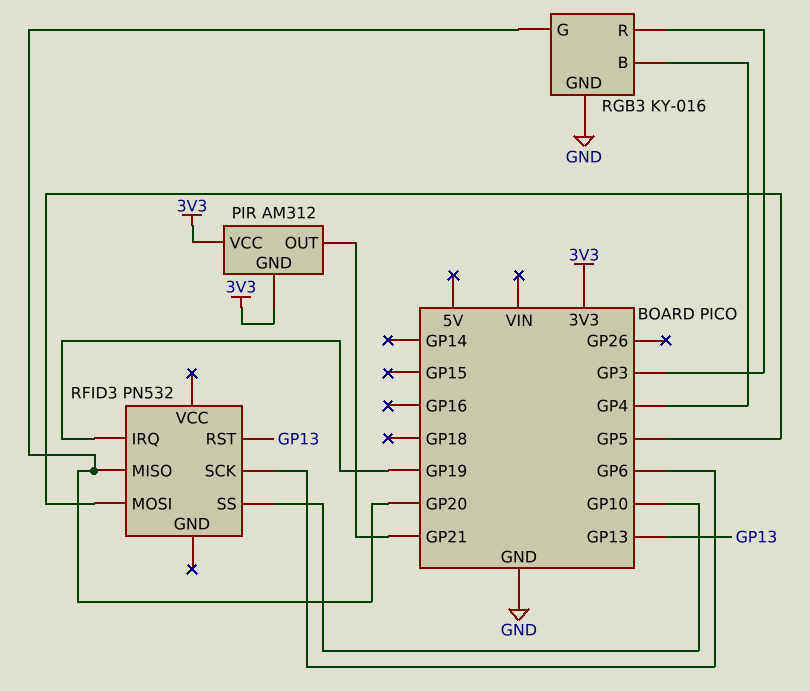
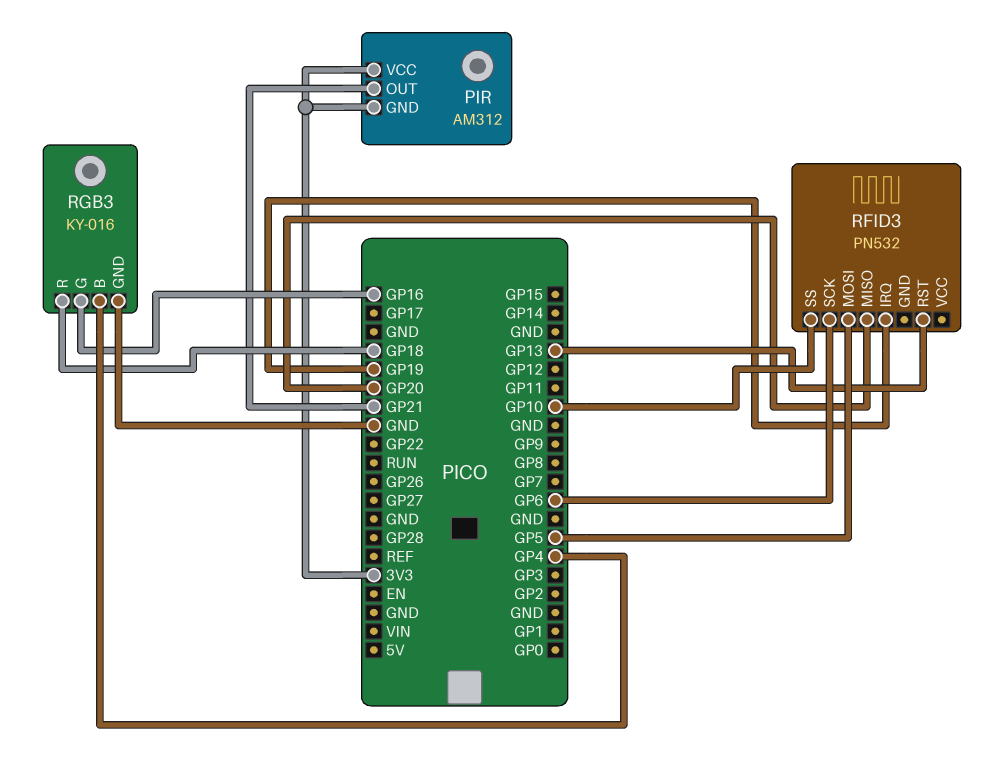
RGB3 pin G: GP20 -> GP16
RGB3 pin R: GP3 -> GP18

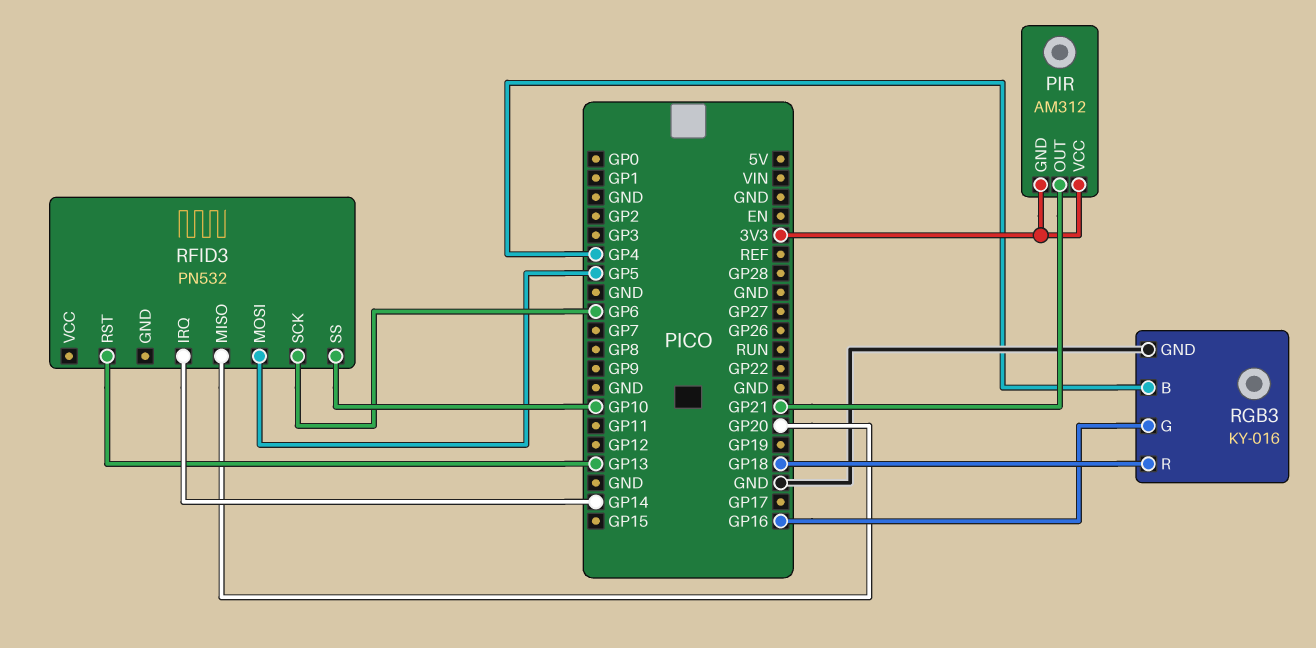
RFID3 pin IRQ: GP19 -> GP14

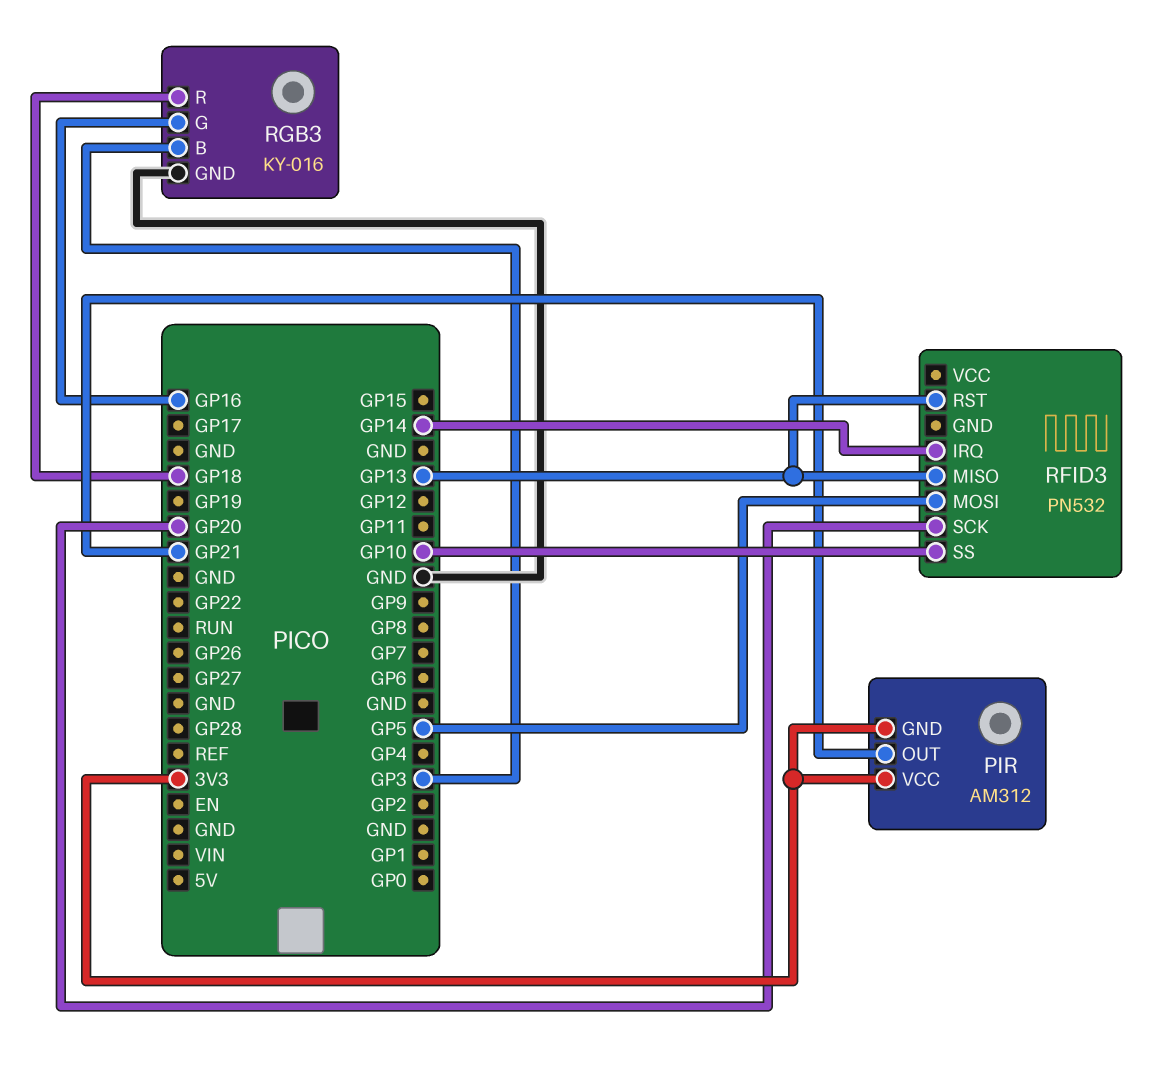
RFID3 pin MISO: GP20 -> GP13
RFID3 pin SCK: GP6 -> GP20
RGB3 pin B: GP4 -> GP3

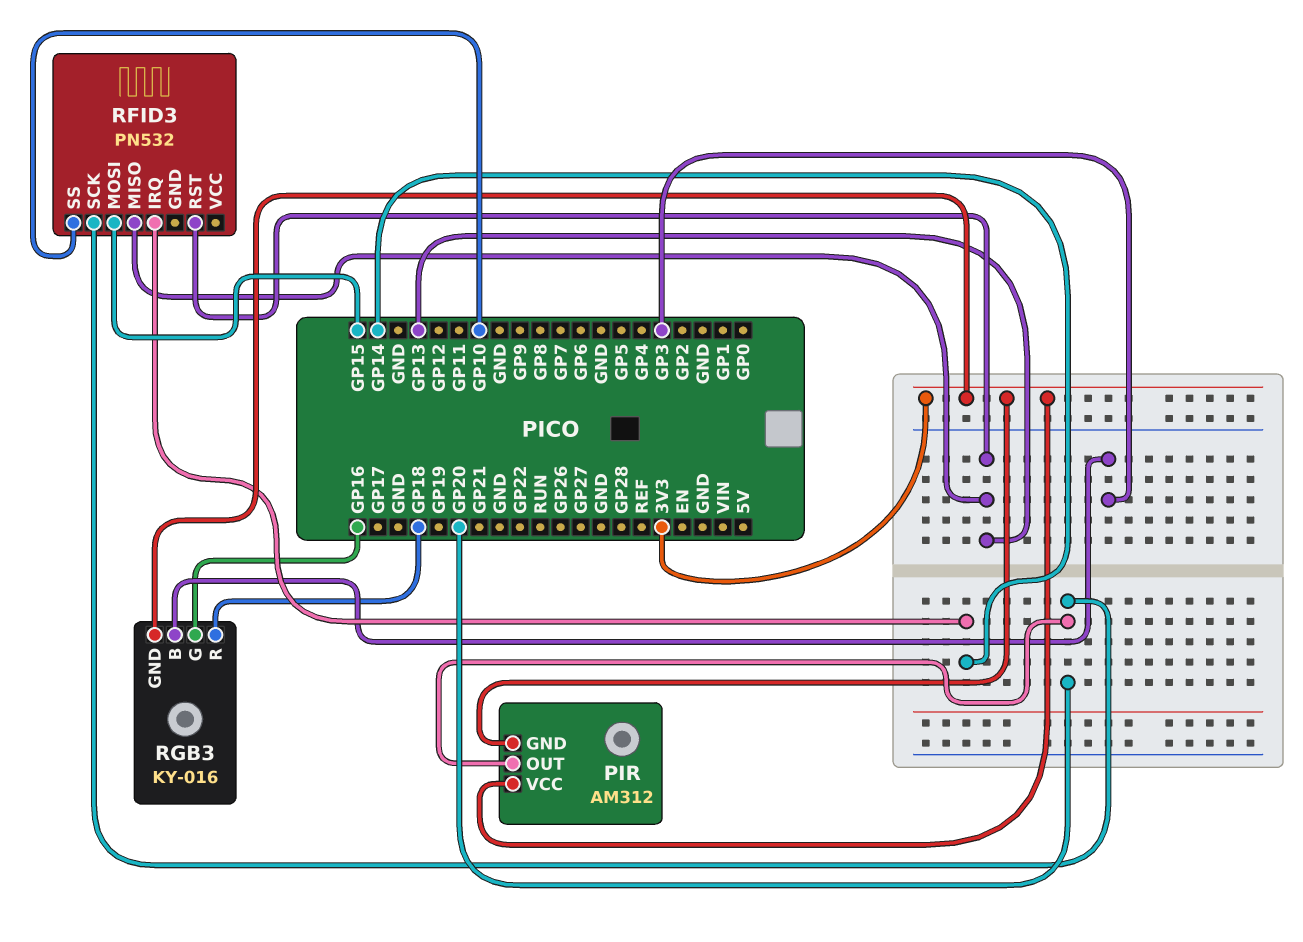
PIR pin OUT: GP21 -> GP20
RFID3 pin MOSI: GP5 -> GP15
RGB3 pin GND: GND -> 3V3

